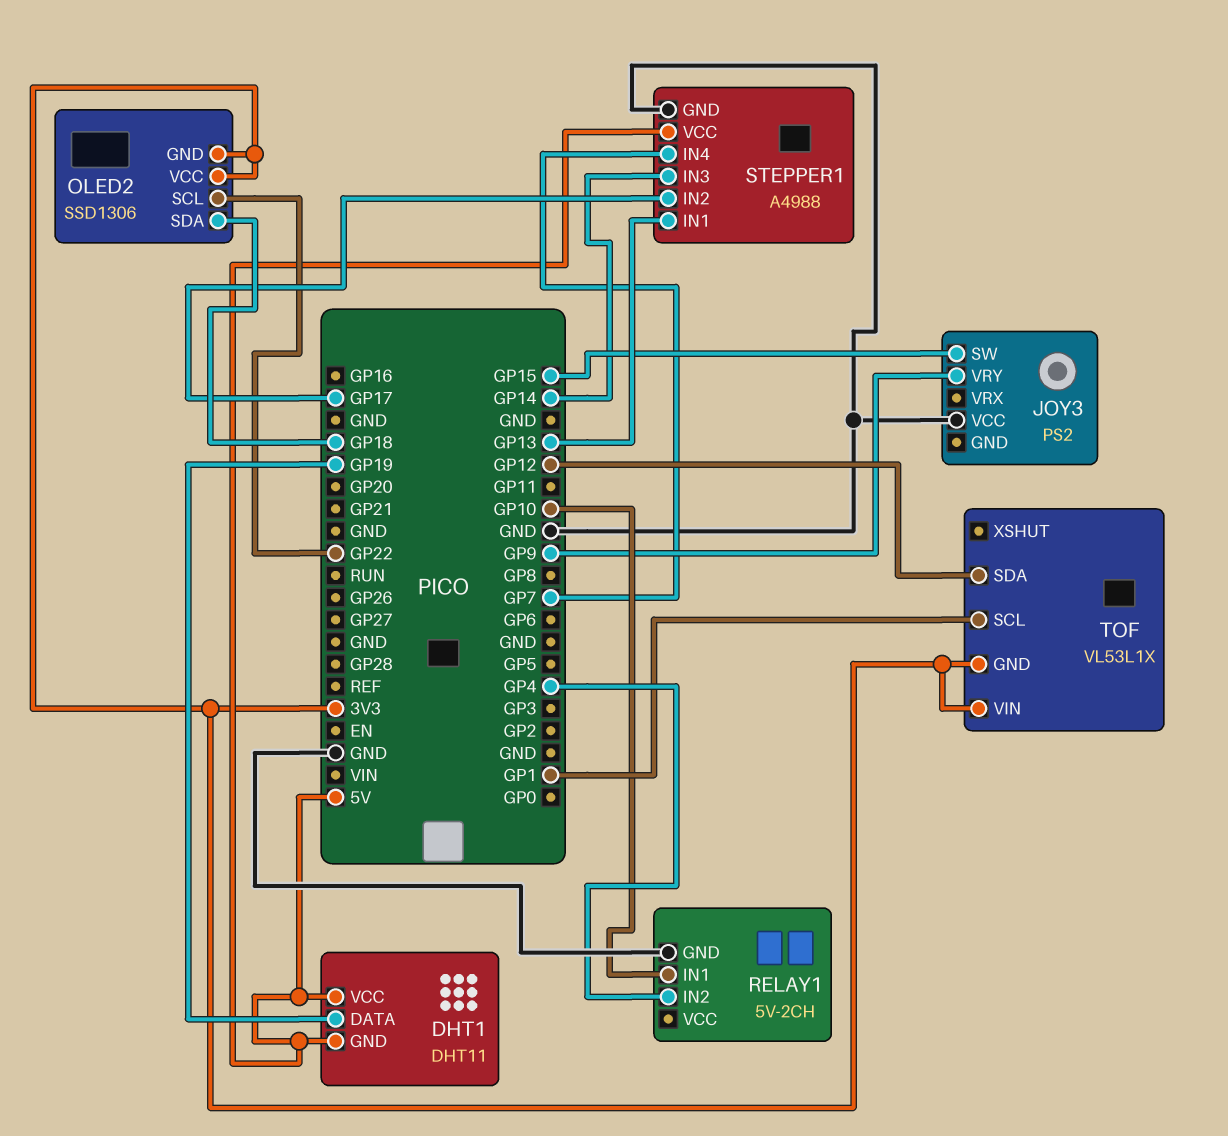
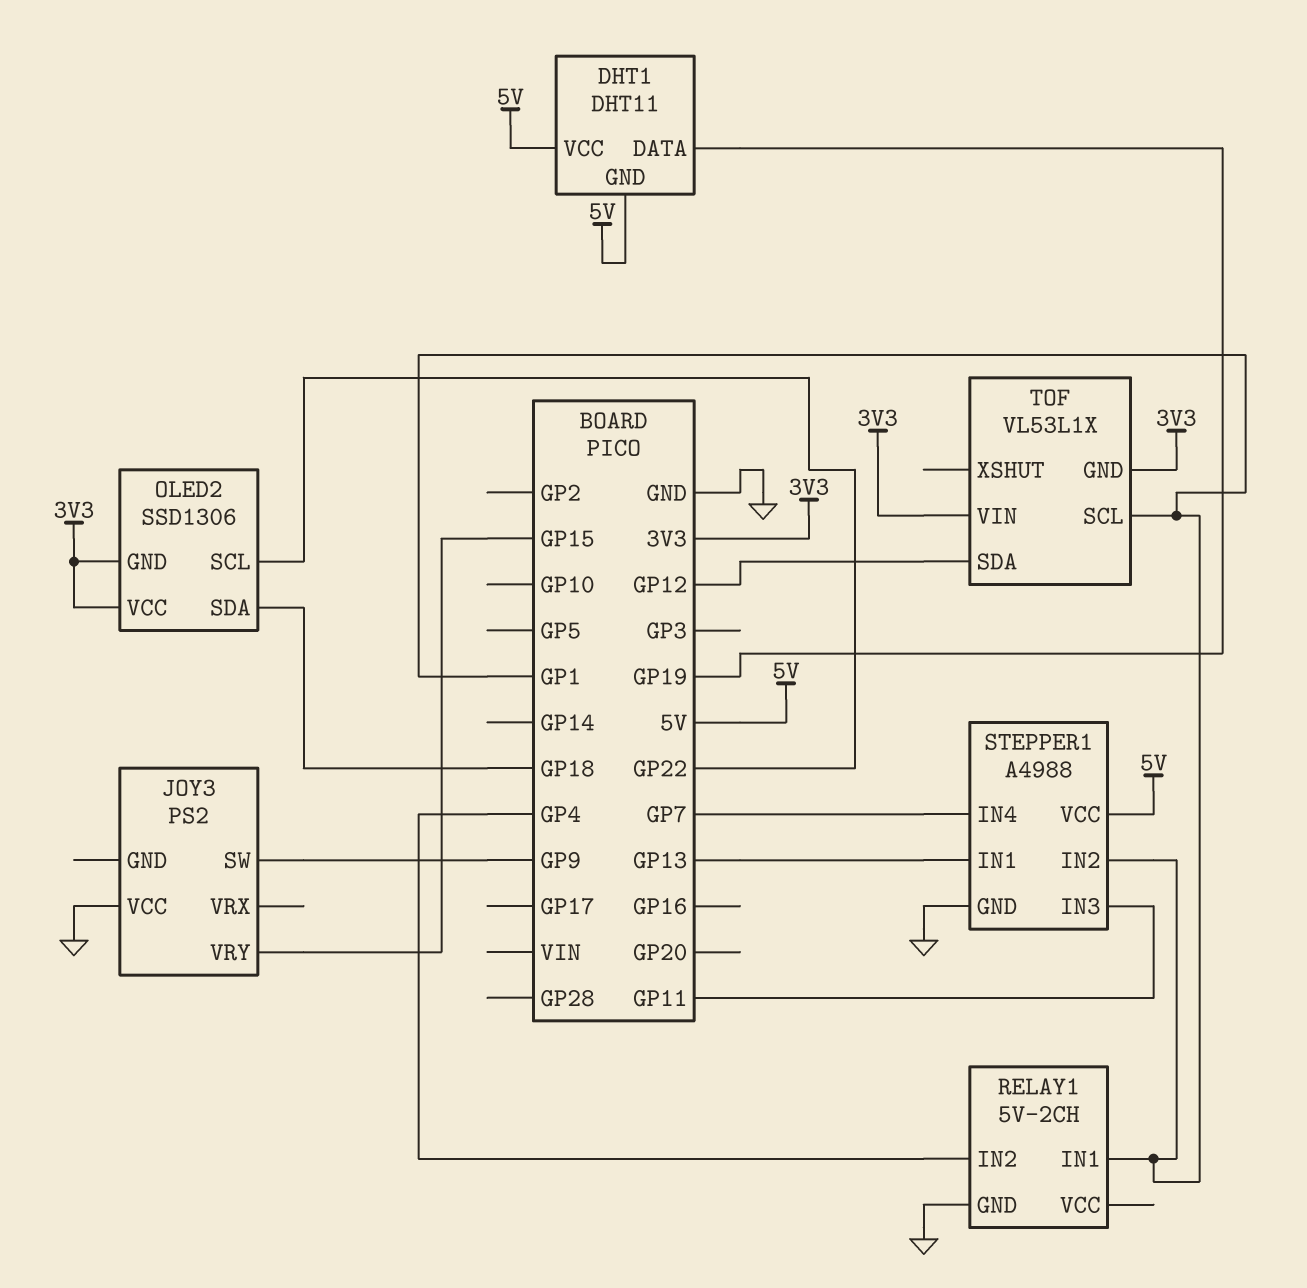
JOY3 pin SW: GP15 -> GP9
JOY3 pin VRY: GP9 -> GP15
RELAY1 pin IN1: GP10 -> GP1
STEPPER1 pin IN2: GP17 -> GP1
STEPPER1 pin IN3: GP14 -> GP11

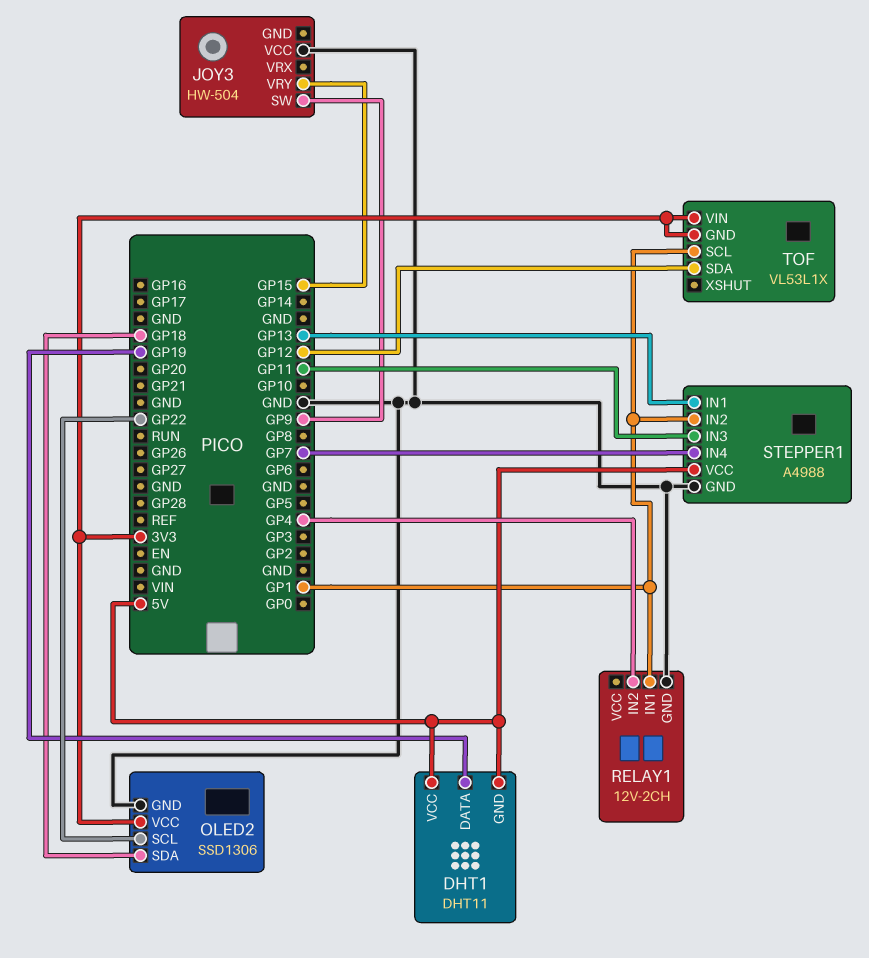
JOY3: PS2 -> HW-504
OLED2 pin GND: 3V3 -> GND
RELAY1: 5V-2CH -> 12V-2CH

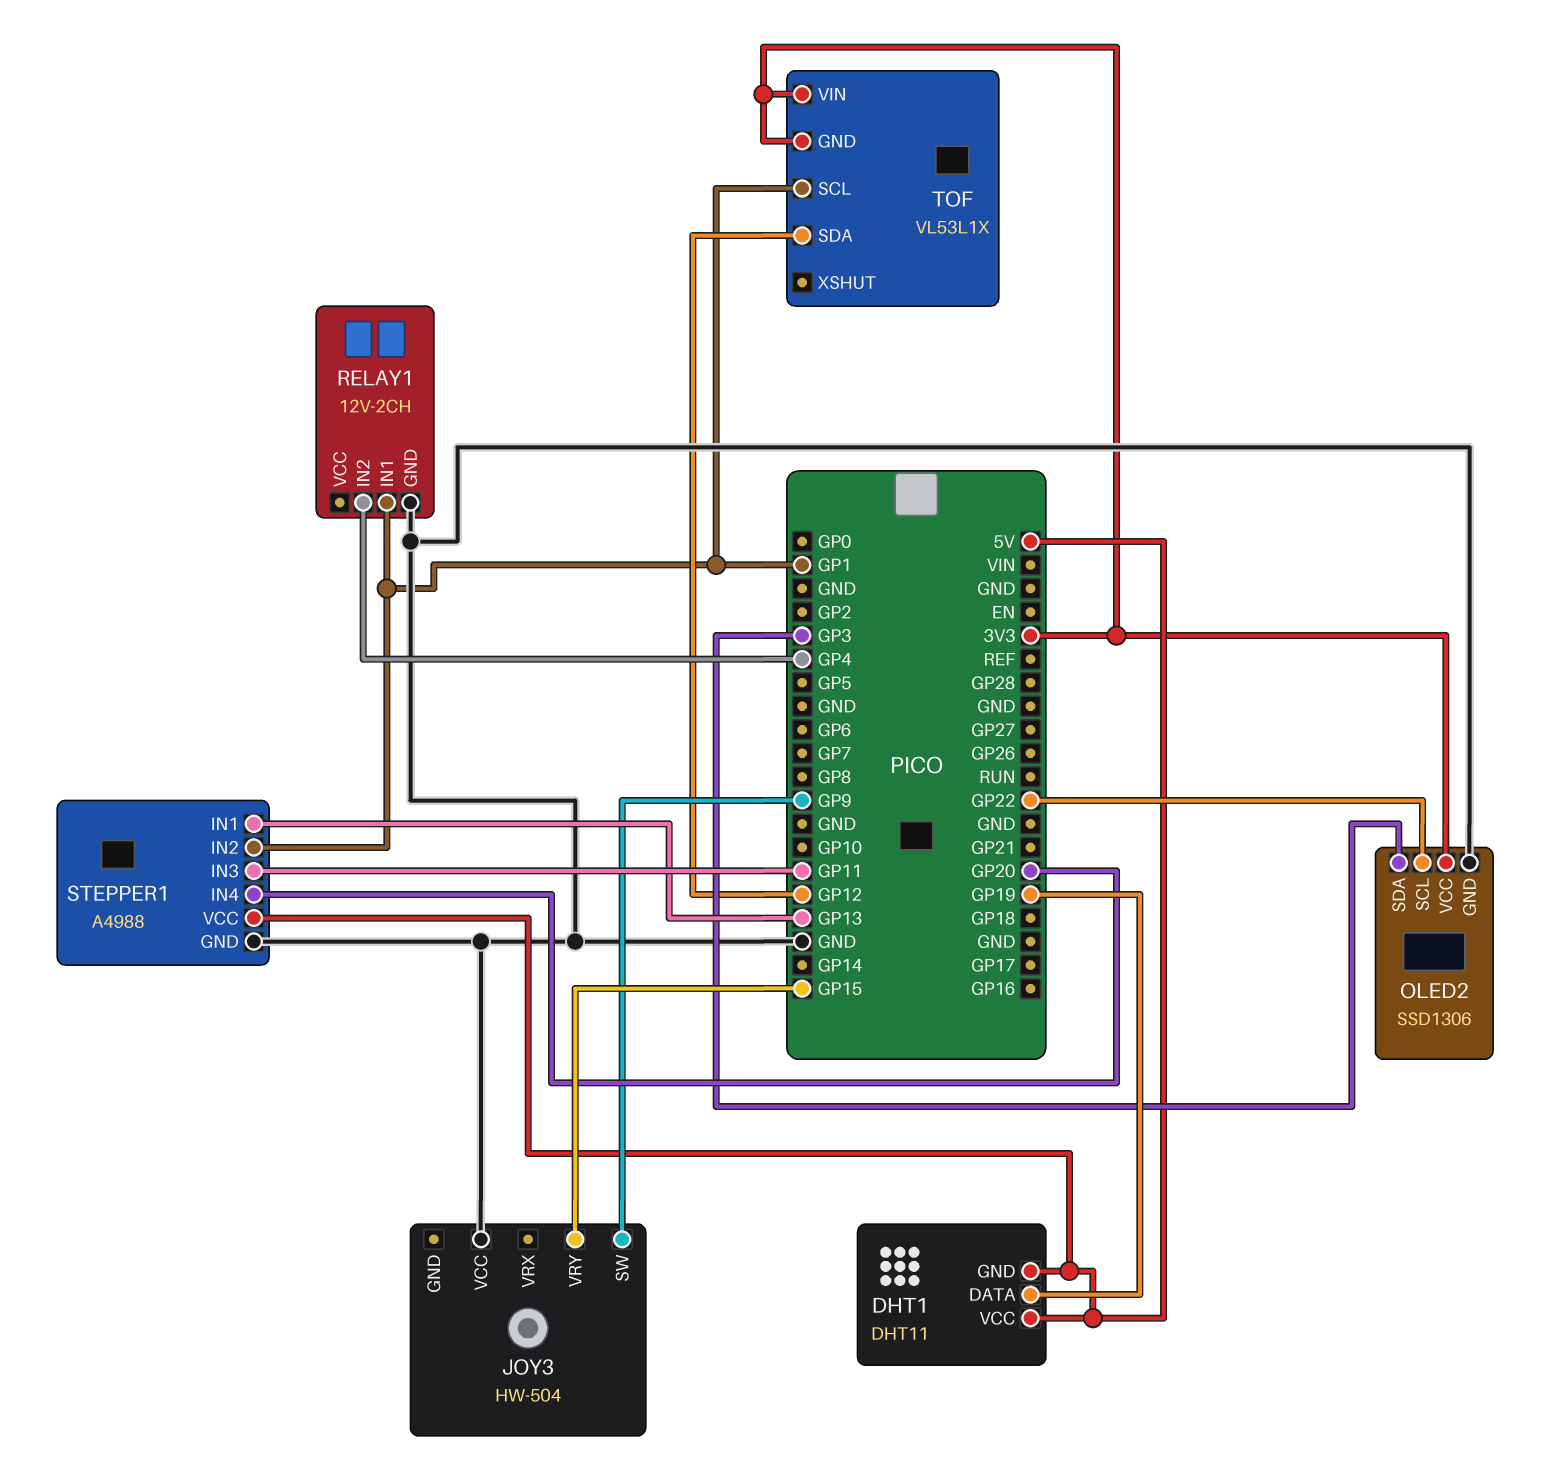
OLED2 pin SDA: GP18 -> GP3
STEPPER1 pin IN4: GP7 -> GP20

